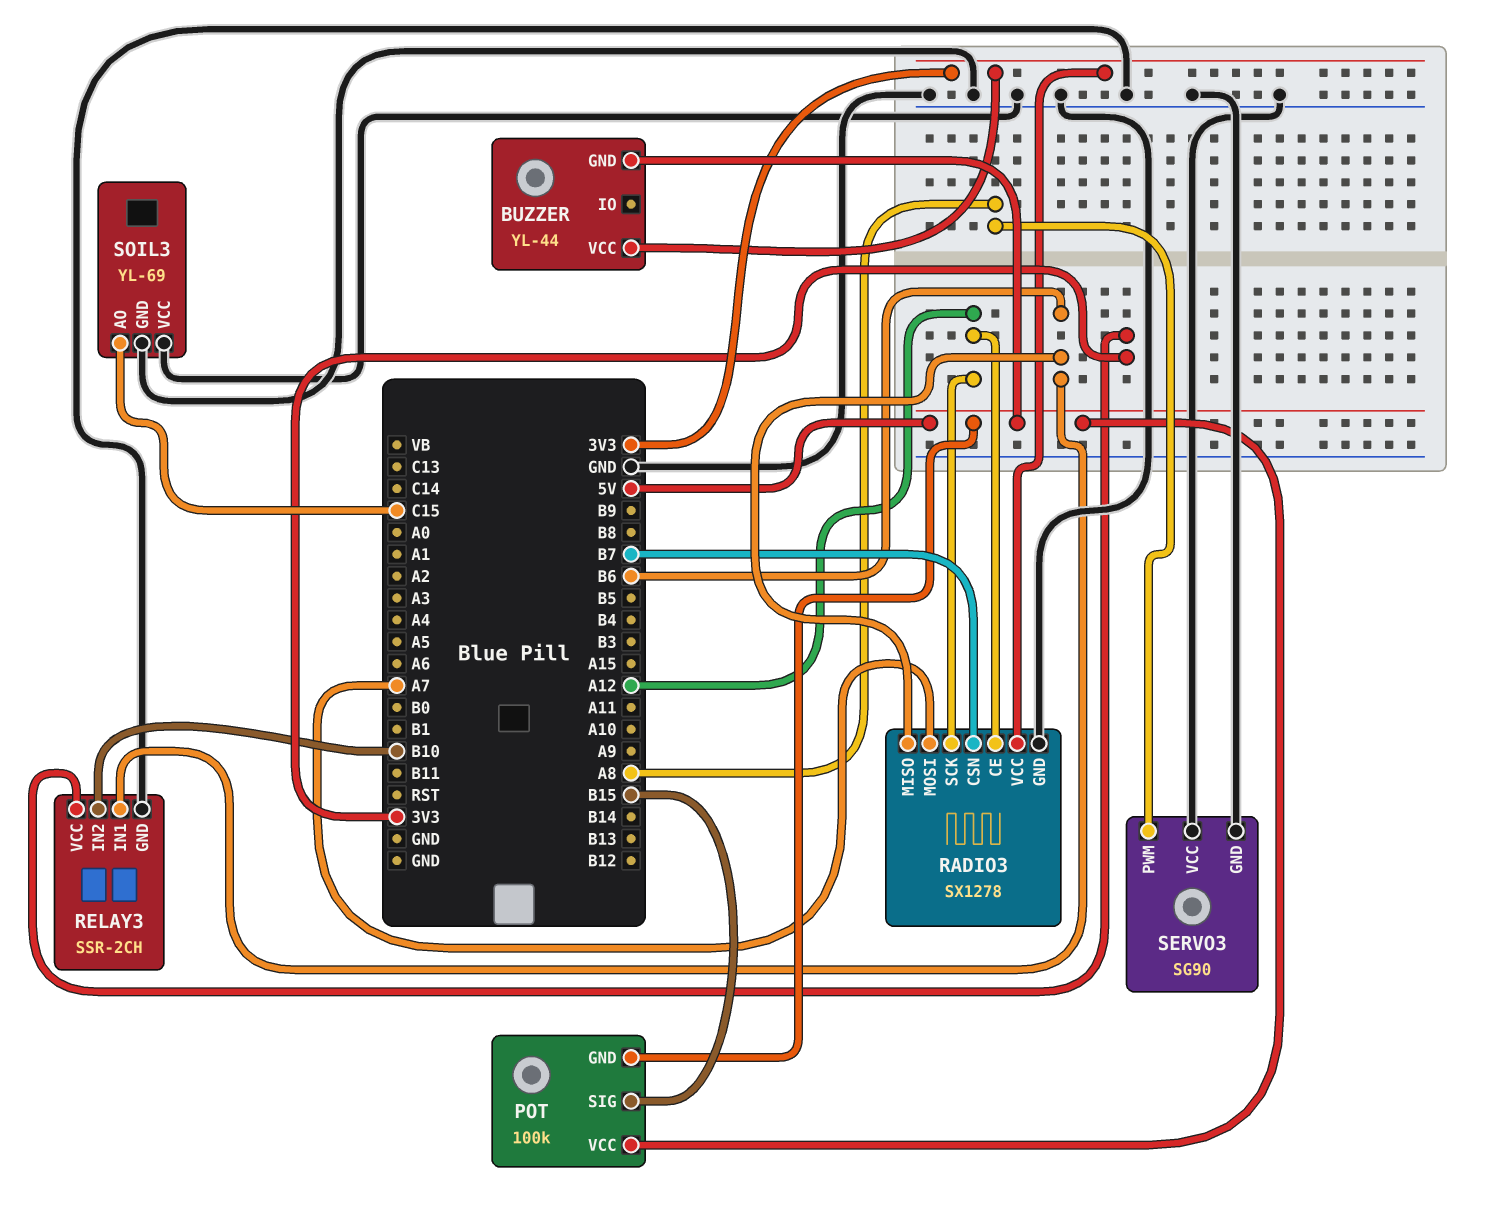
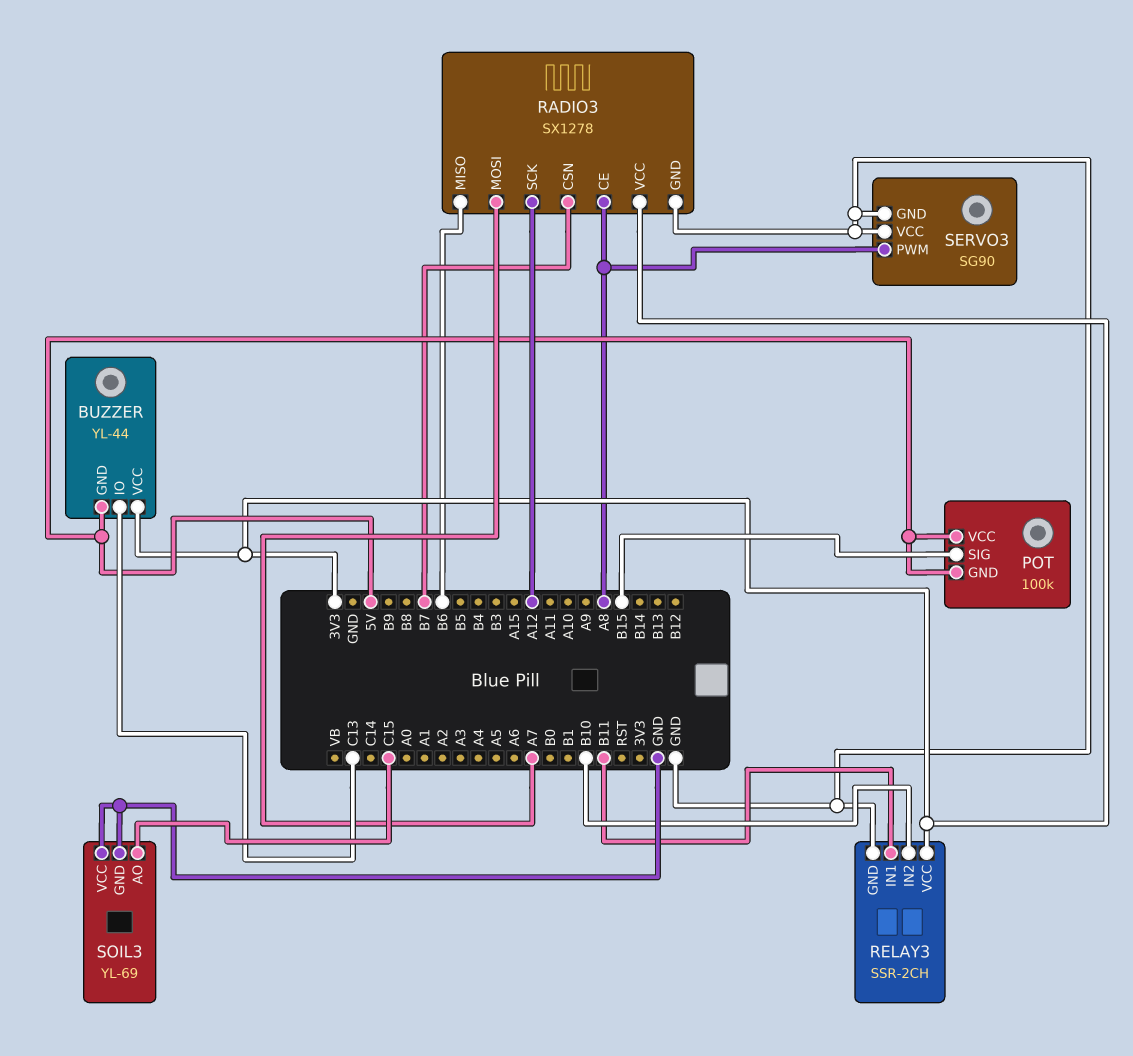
BUZZER pin IO: none -> C13
RADIO3 pin CE: A12 -> A8
RELAY3 pin IN1: B6 -> B11

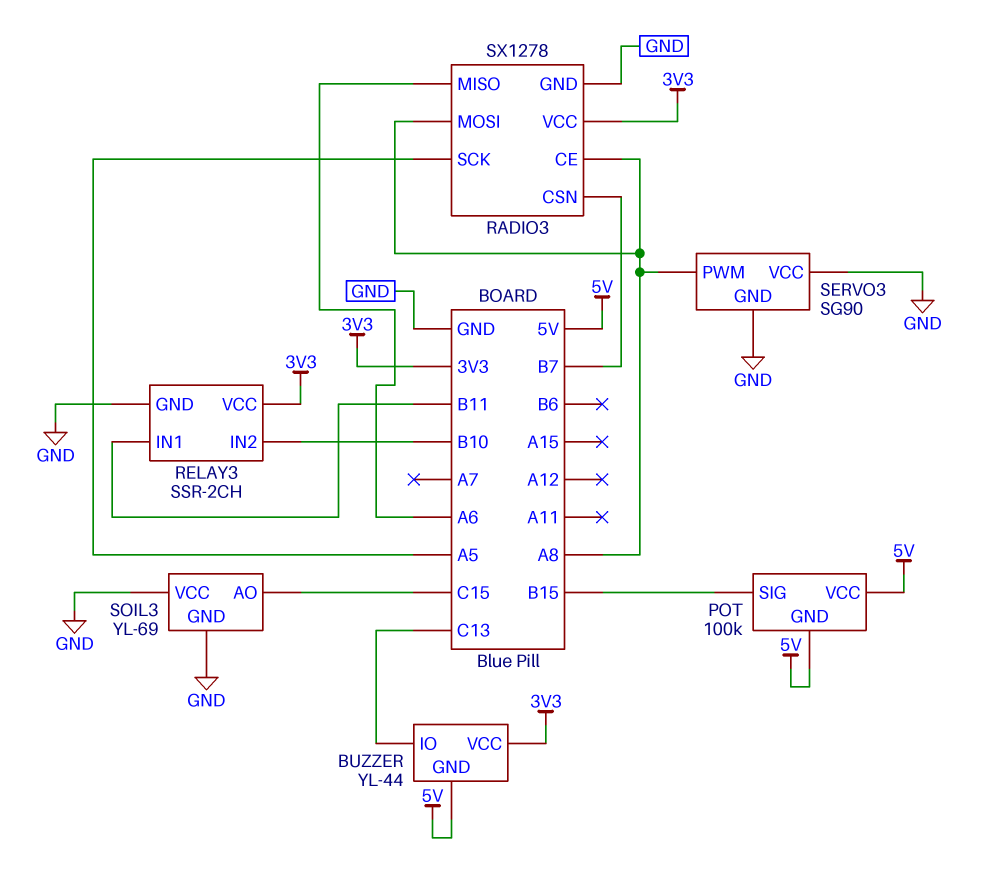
RADIO3 pin MISO: B6 -> A6
RADIO3 pin MOSI: A7 -> A8
RADIO3 pin SCK: A12 -> A5

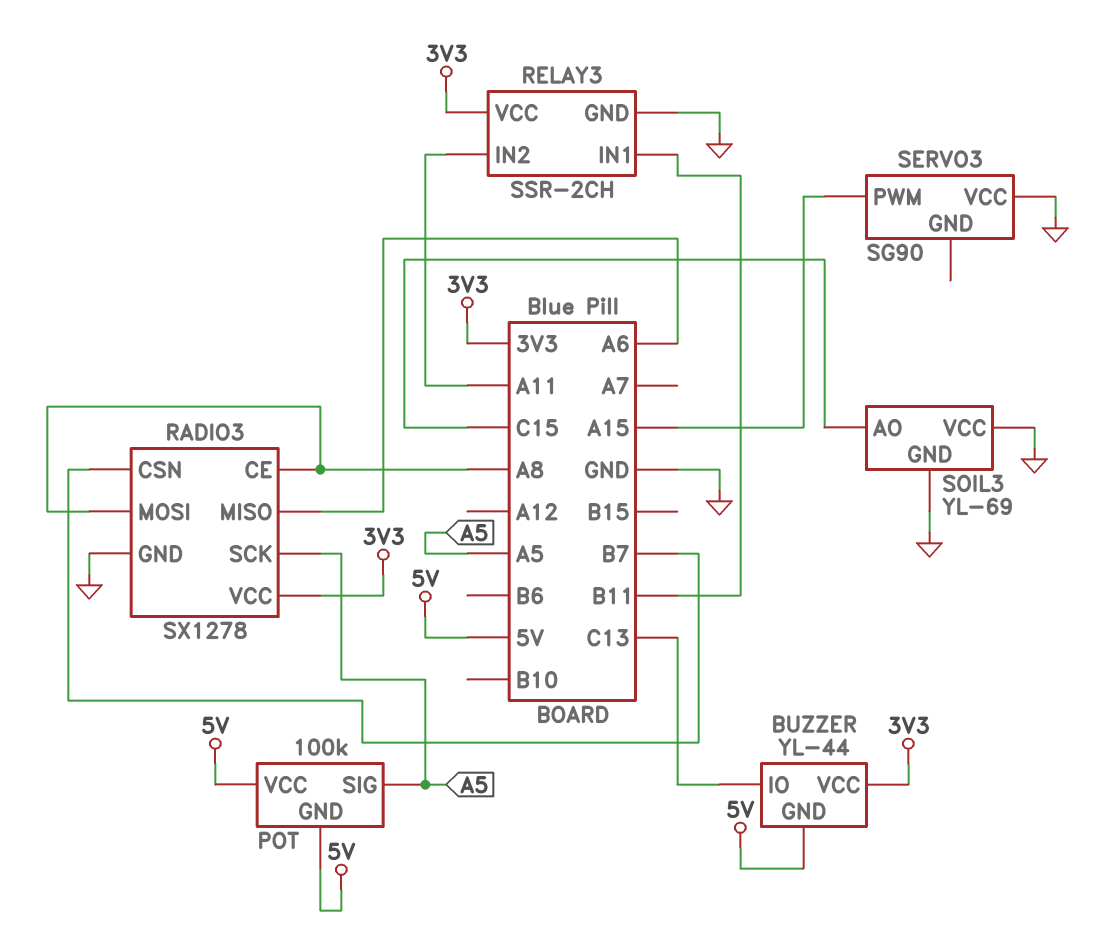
POT pin SIG: B15 -> A5
RELAY3 pin IN2: B10 -> A11
SERVO3 pin GND: GND -> none
SERVO3 pin PWM: A8 -> A15

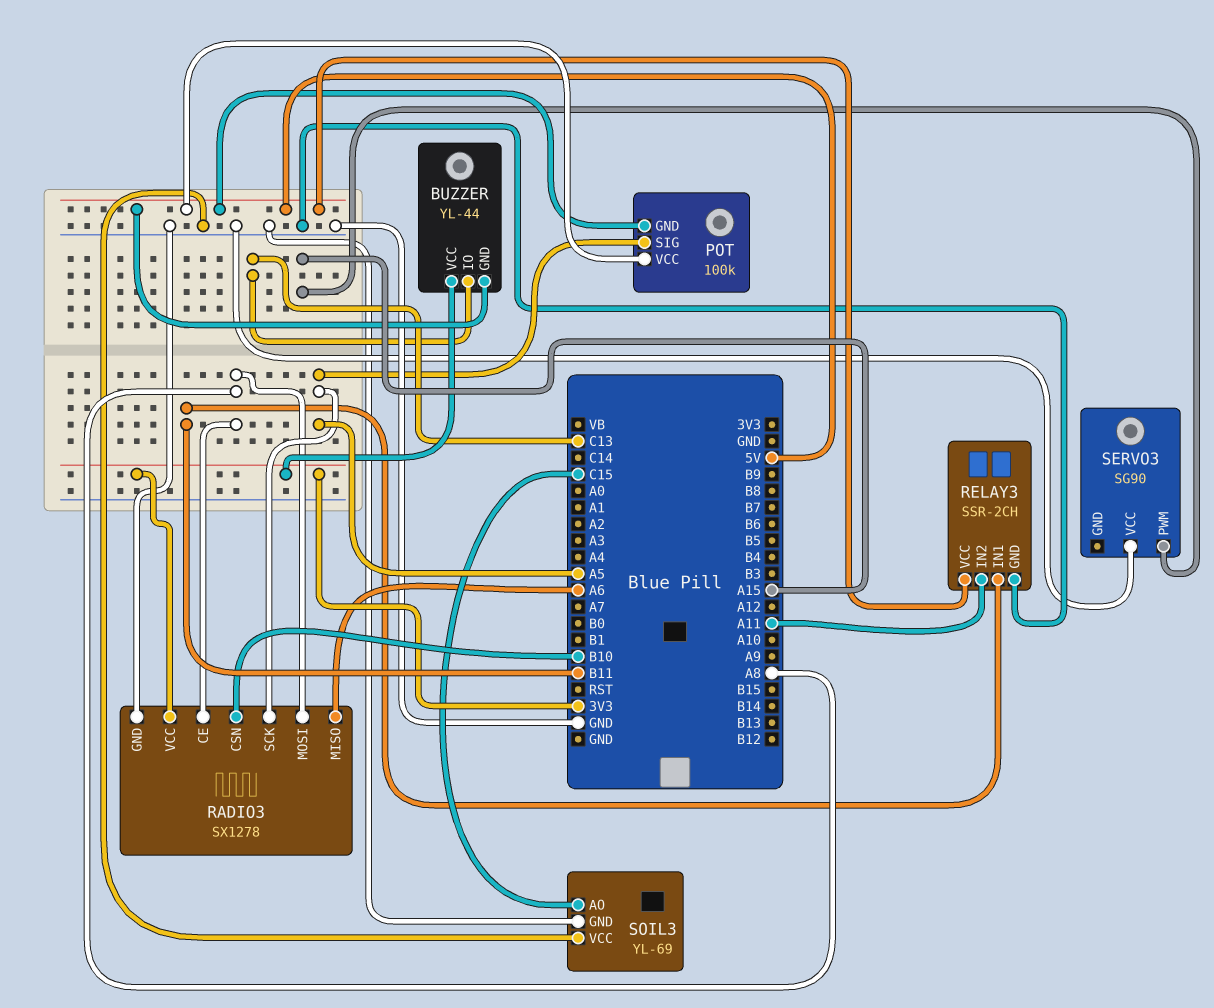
RADIO3 pin CSN: B7 -> B10
RELAY3 pin VCC: 3V3 -> 5V

